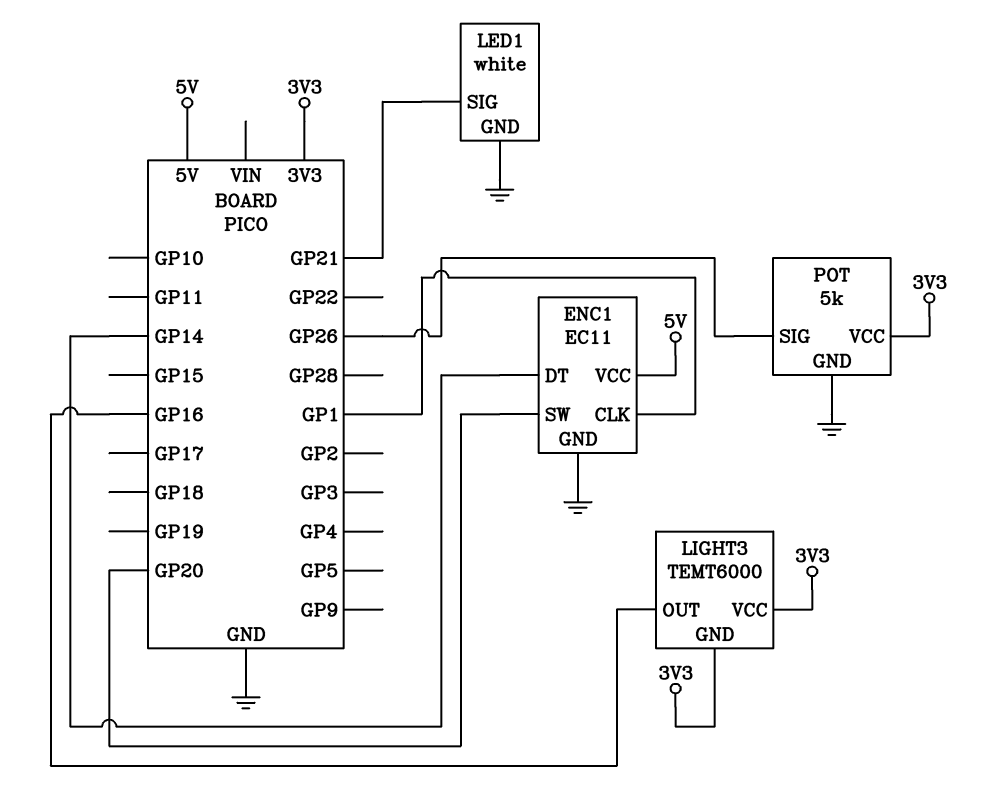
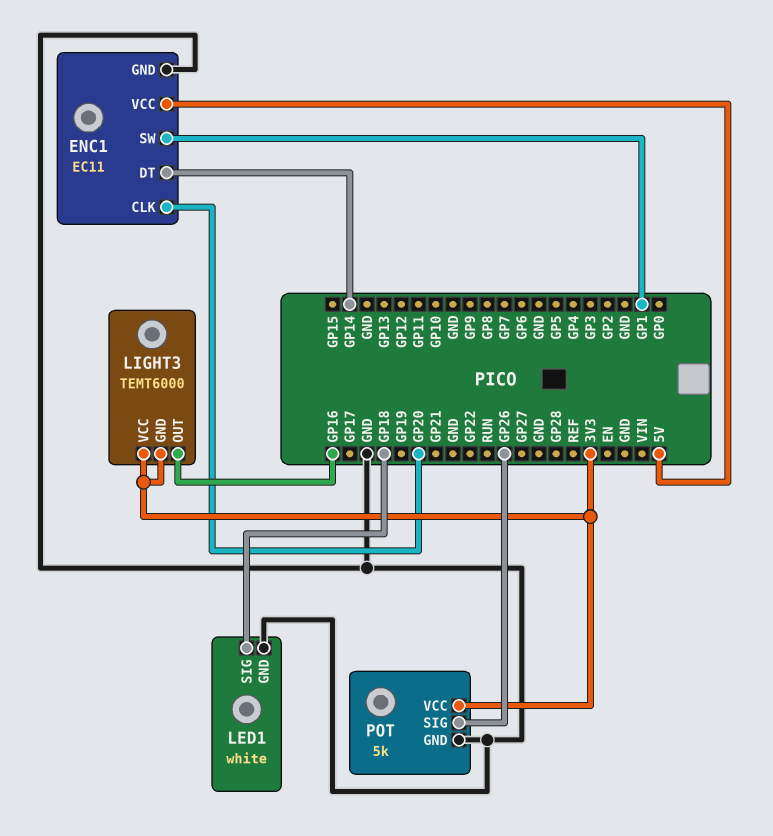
ENC1 pin CLK: GP1 -> GP20
ENC1 pin SW: GP20 -> GP1
LED1 pin SIG: GP21 -> GP18

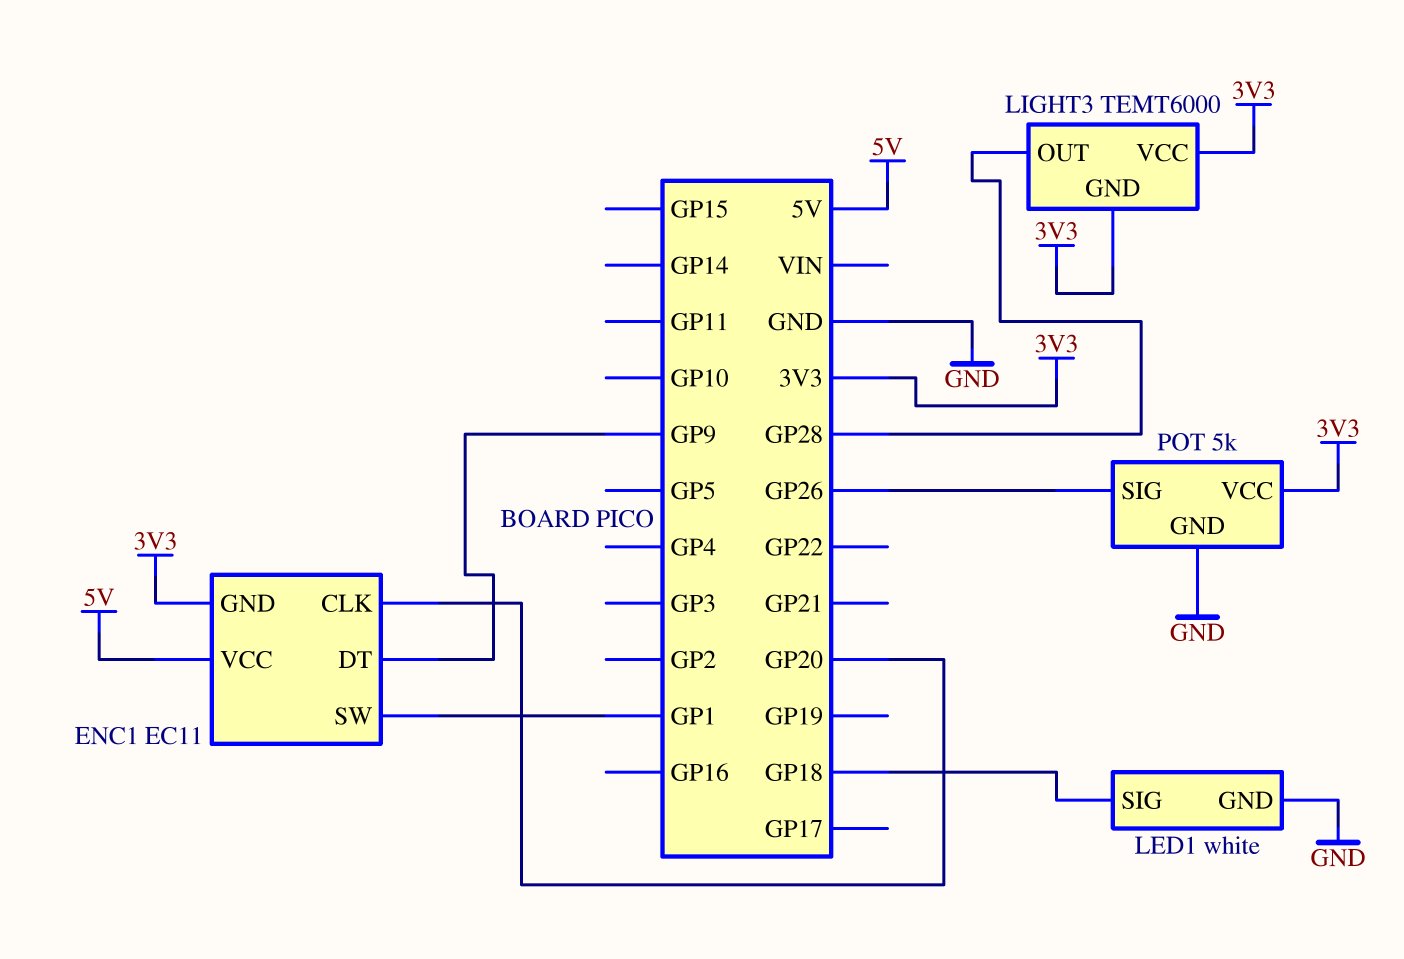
ENC1 pin DT: GP14 -> GP9
ENC1 pin GND: GND -> 3V3
LIGHT3 pin OUT: GP16 -> GP28

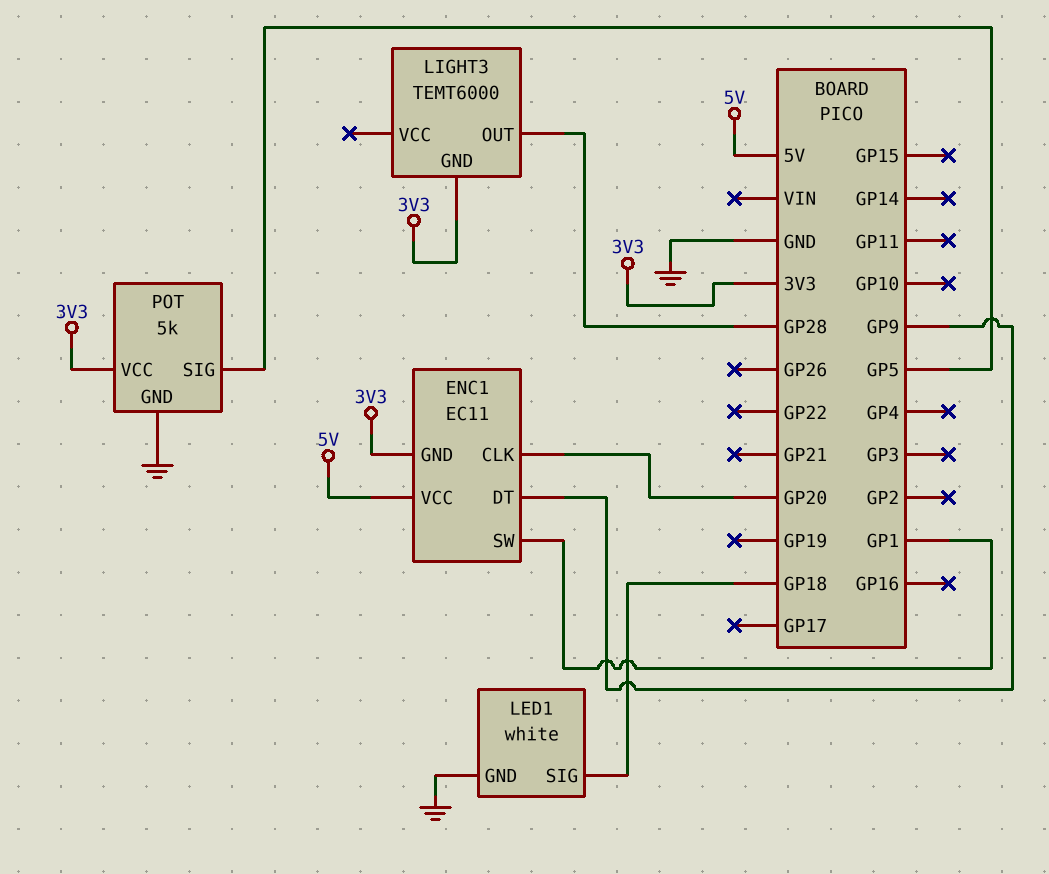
LIGHT3 pin VCC: 3V3 -> none
POT pin SIG: GP26 -> GP5

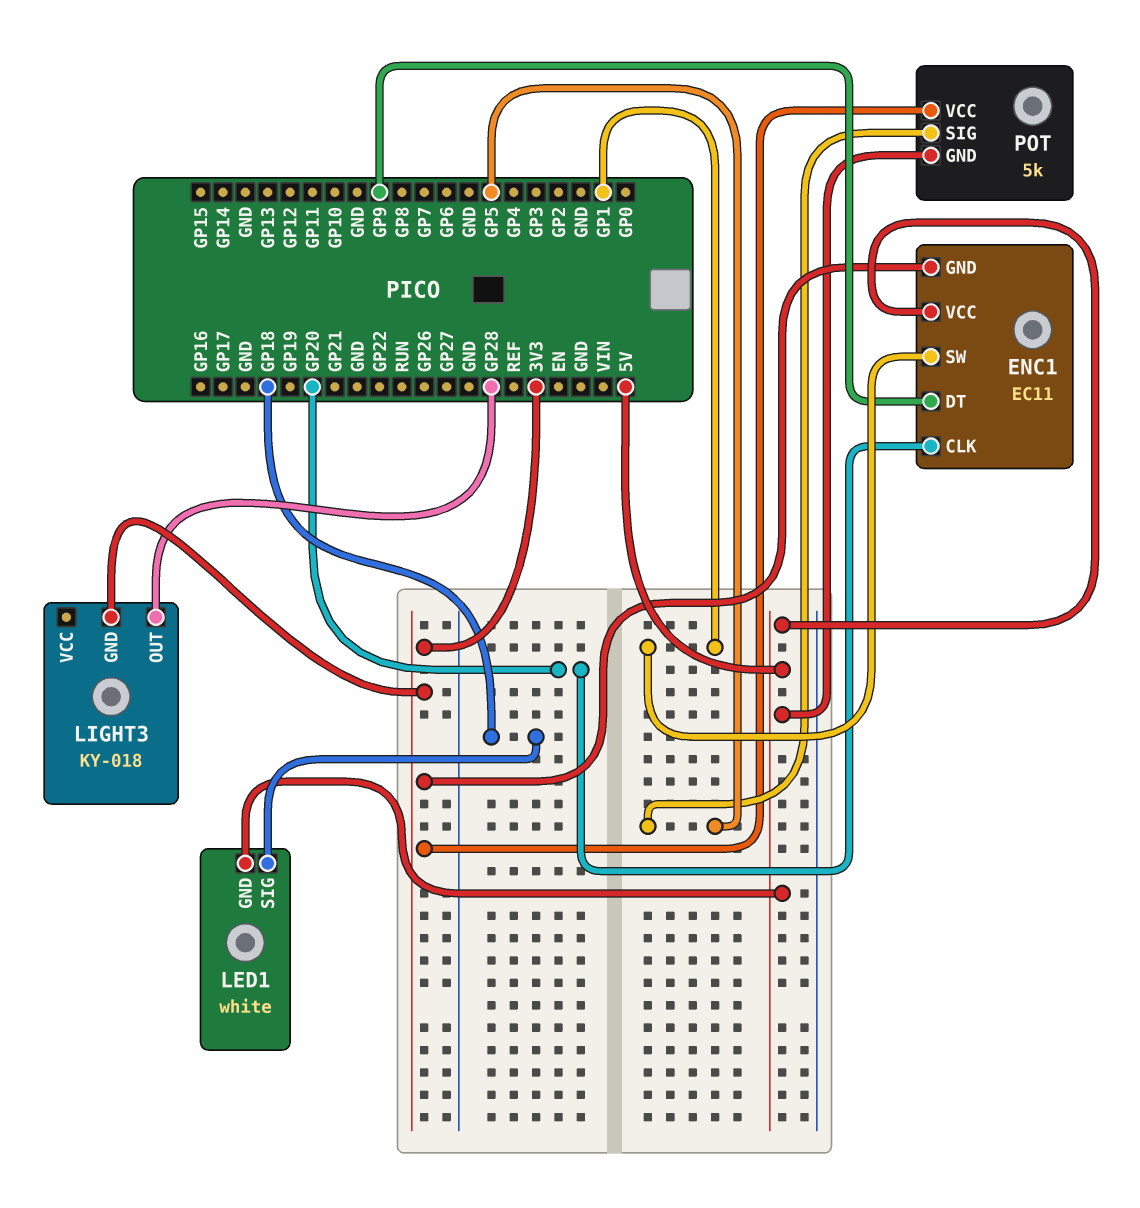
LED1 pin GND: GND -> 5V
LIGHT3: TEMT6000 -> KY-018
POT pin GND: GND -> 5V

